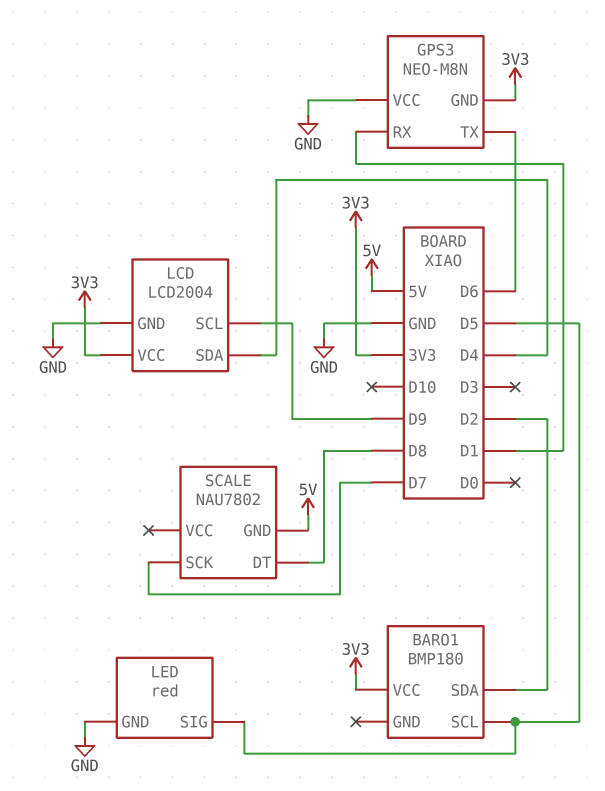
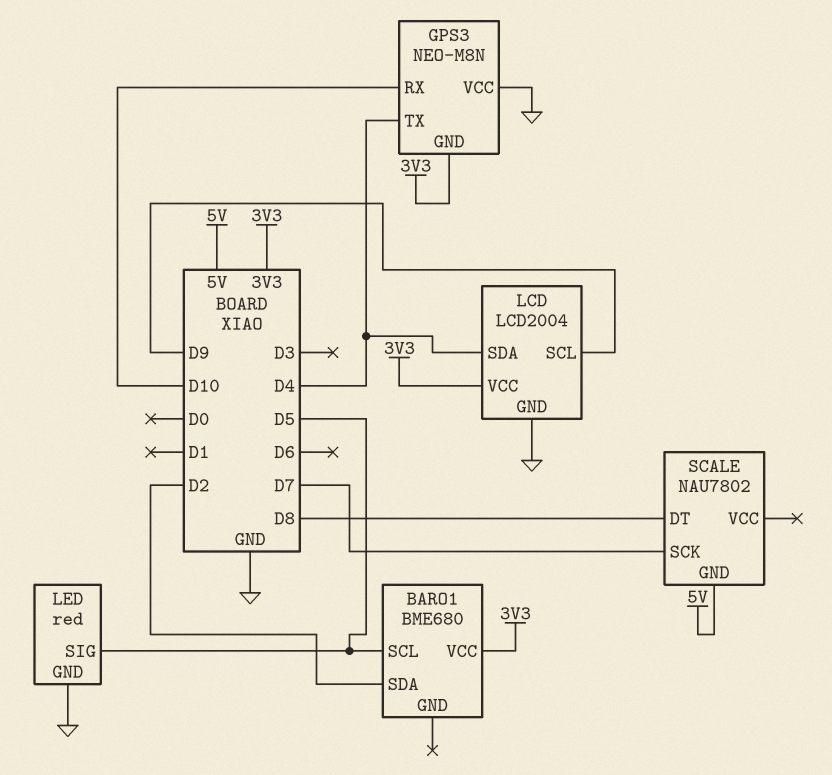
BARO1: BMP180 -> BME680
GPS3 pin RX: D1 -> D10
GPS3 pin TX: D6 -> D4

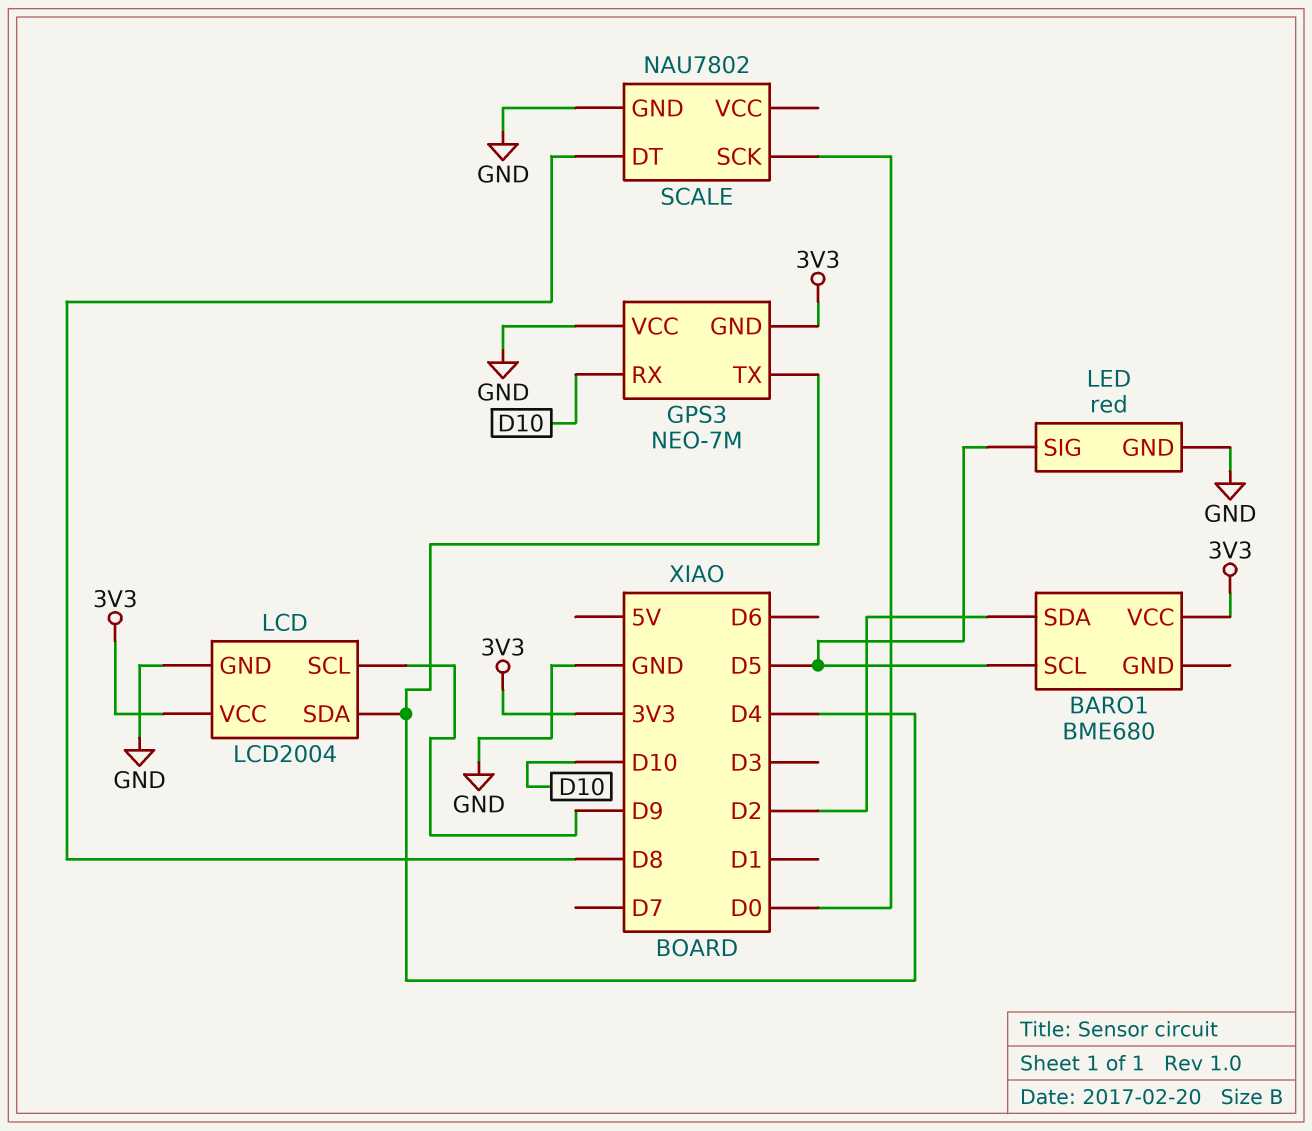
GPS3: NEO-M8N -> NEO-7M
SCALE pin GND: 5V -> GND
SCALE pin SCK: D7 -> D0

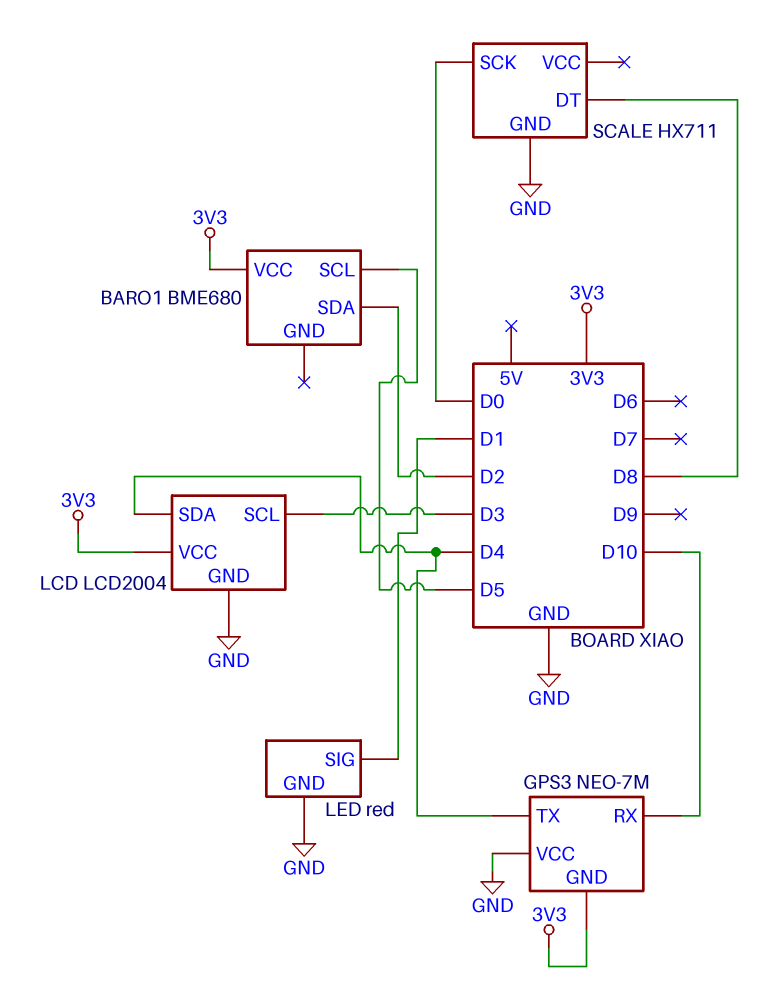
LCD pin SCL: D9 -> D3
LED pin SIG: D5 -> D1
SCALE: NAU7802 -> HX711

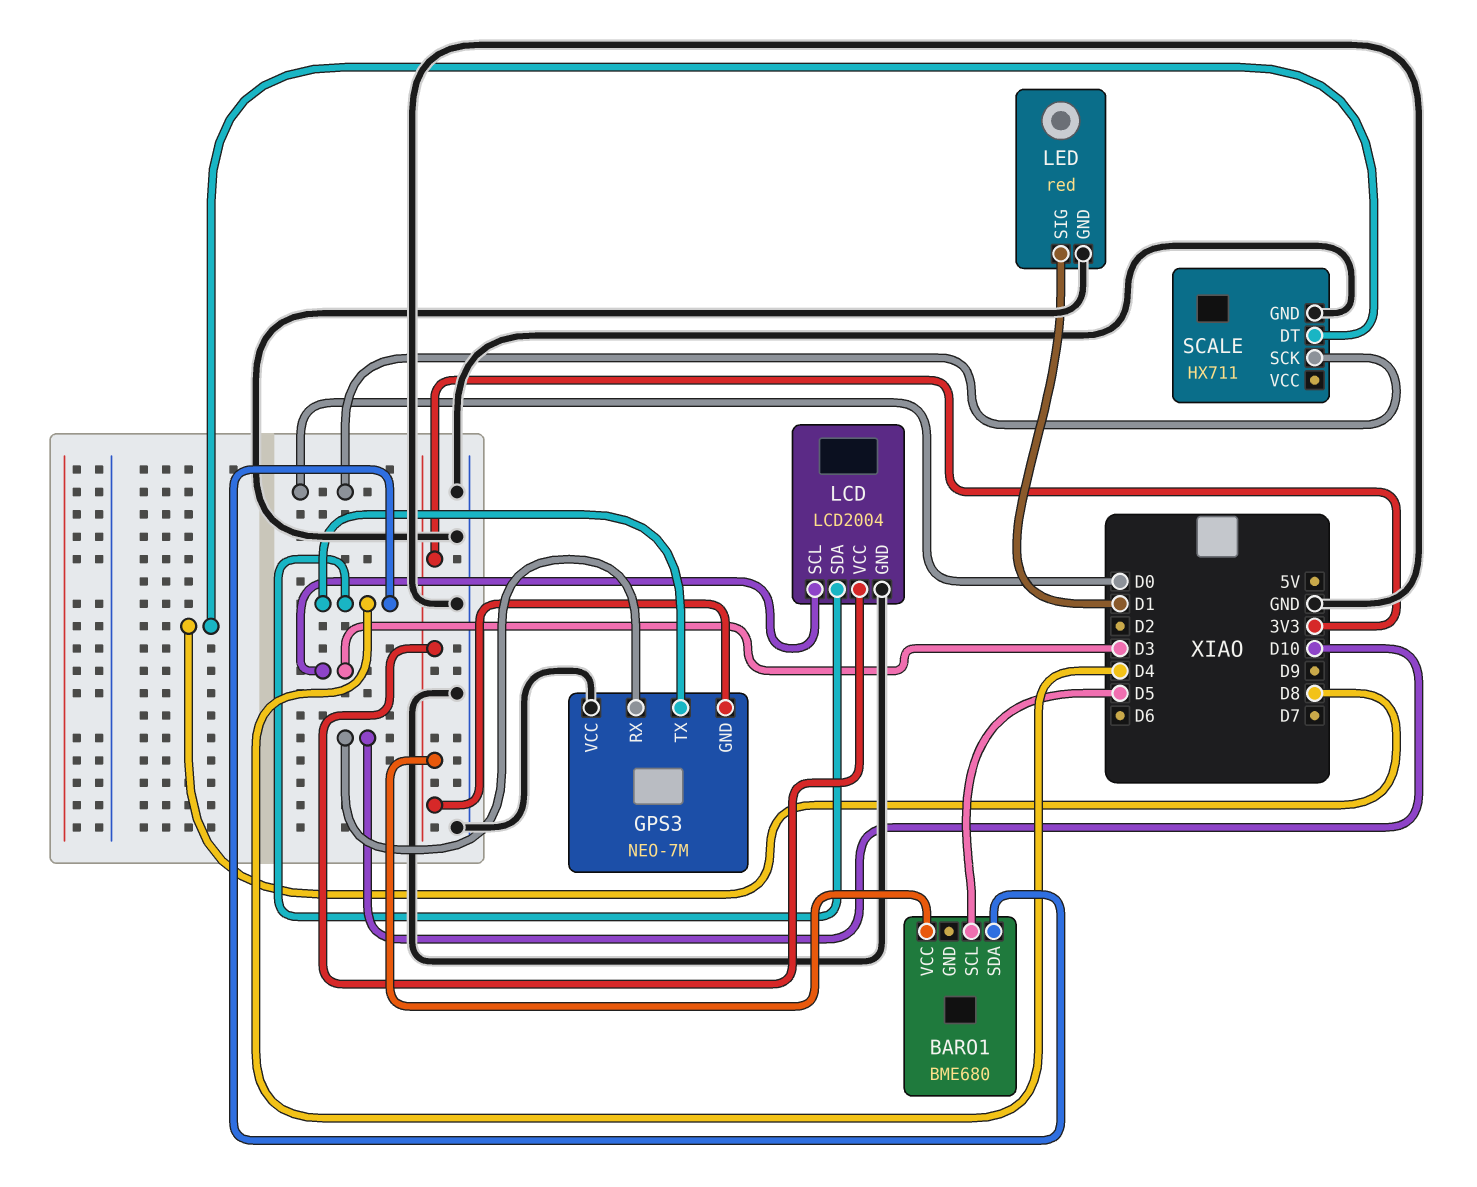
BARO1 pin SDA: D2 -> D4

